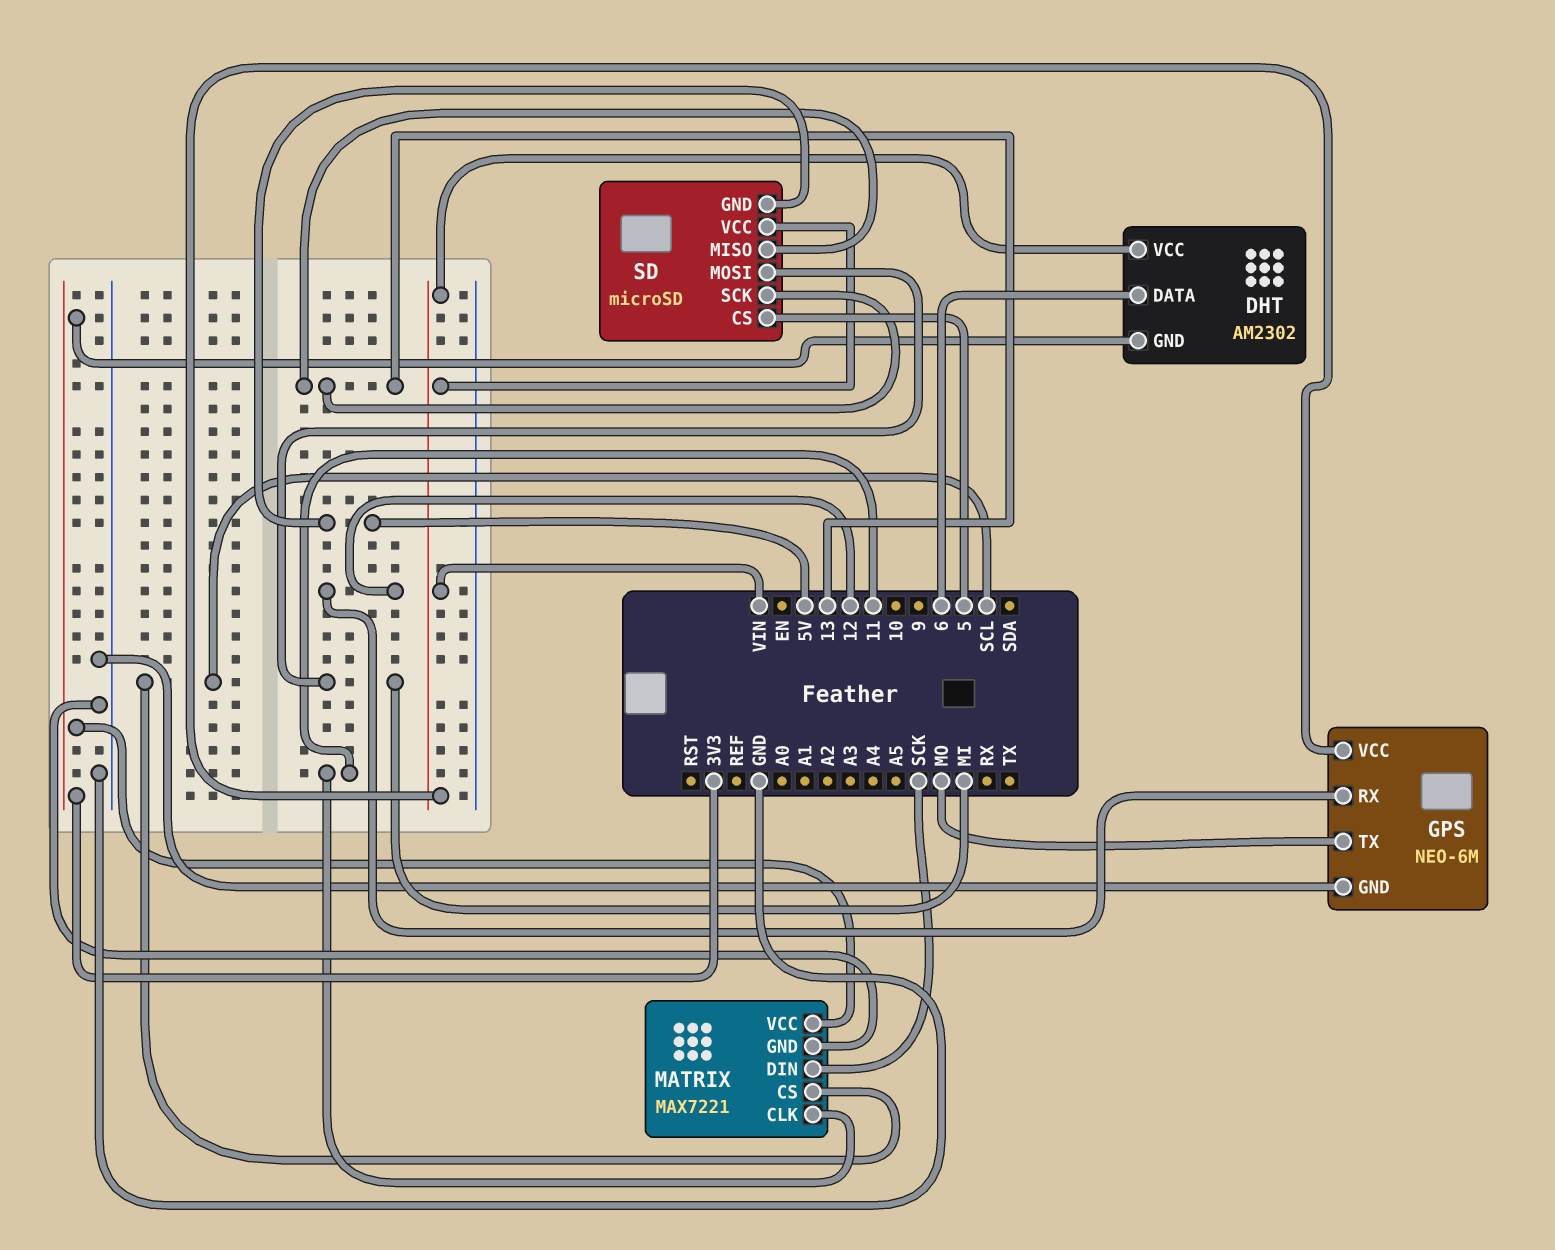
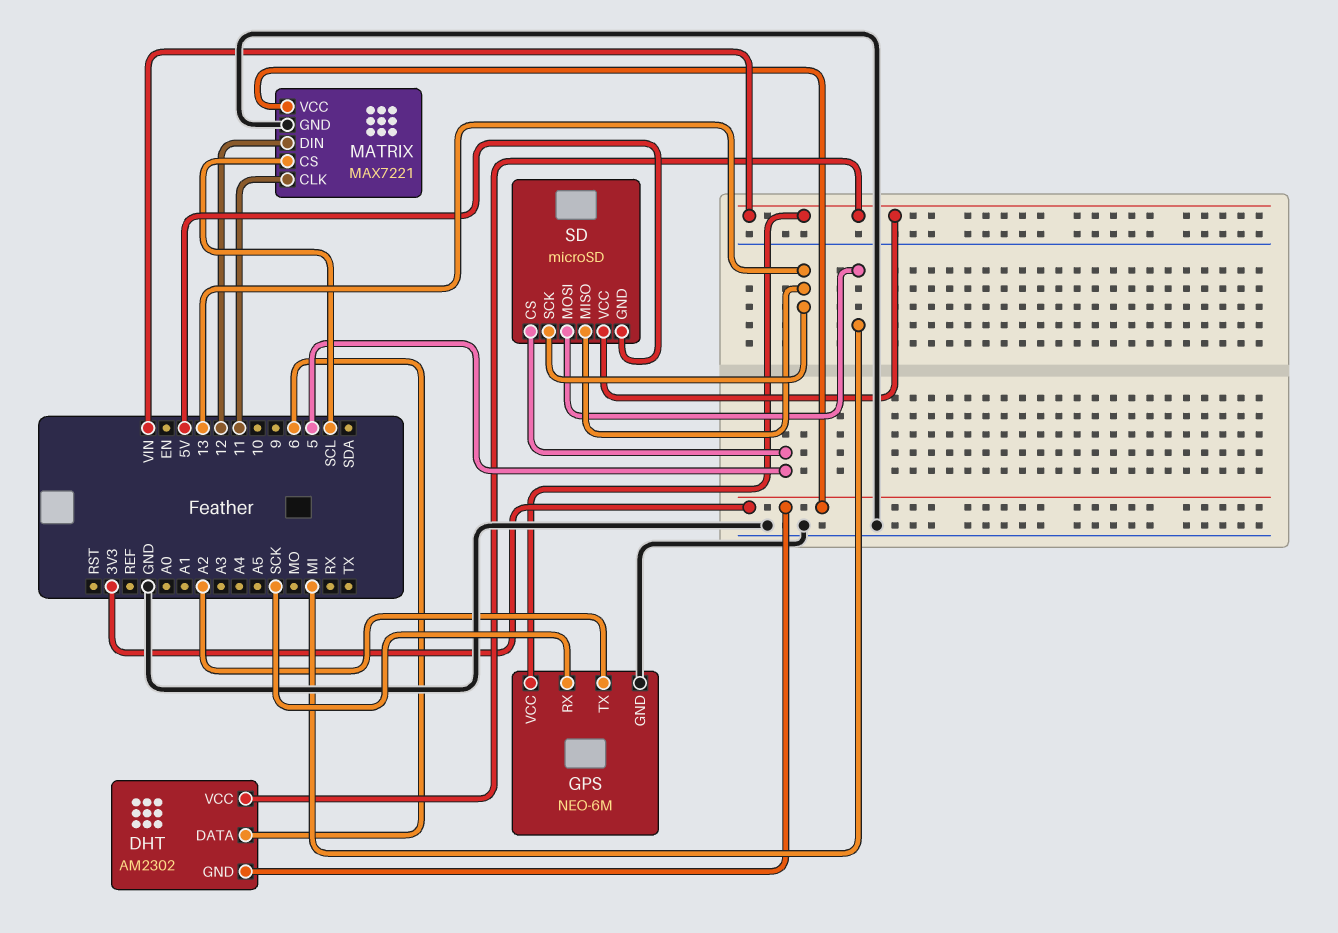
GPS pin RX: 12 -> SCK
GPS pin TX: MO -> A2
MATRIX pin DIN: SCK -> 12

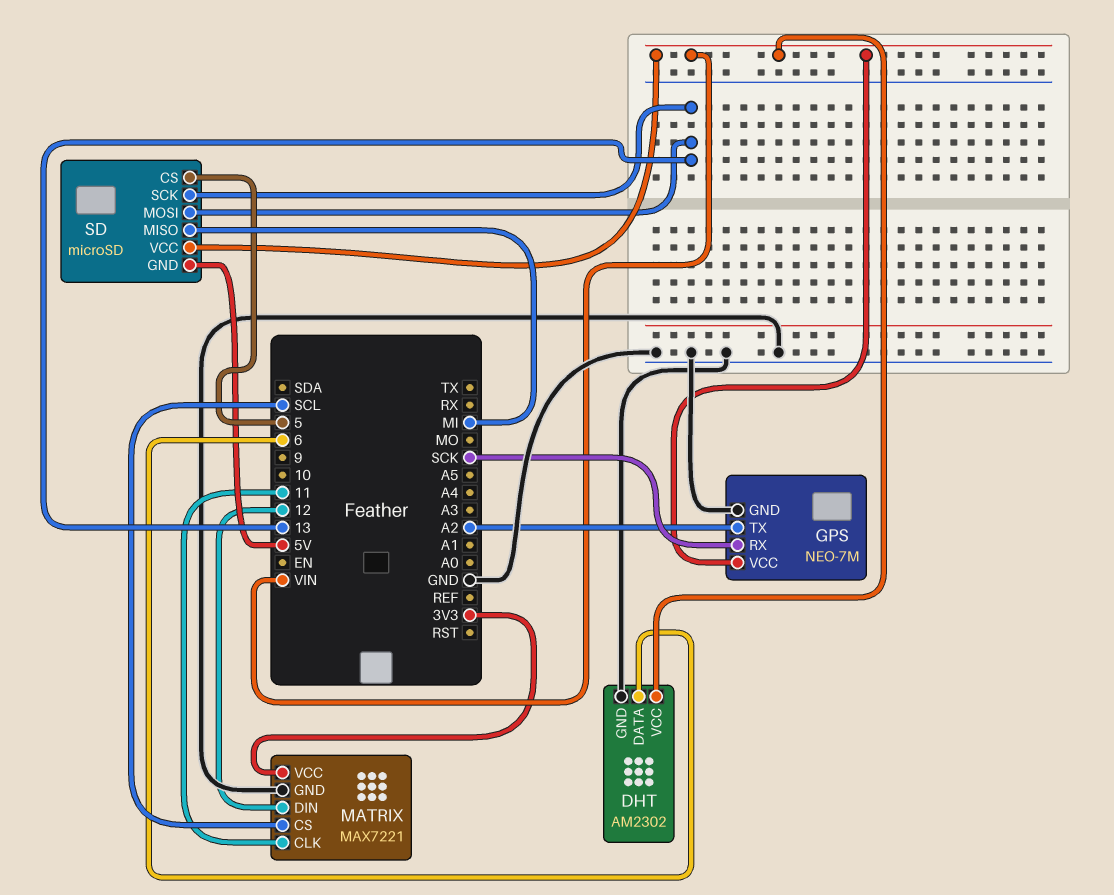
DHT pin GND: 3V3 -> GND
GPS: NEO-6M -> NEO-7M
SD pin MISO: 13 -> MI
SD pin MOSI: MI -> 13

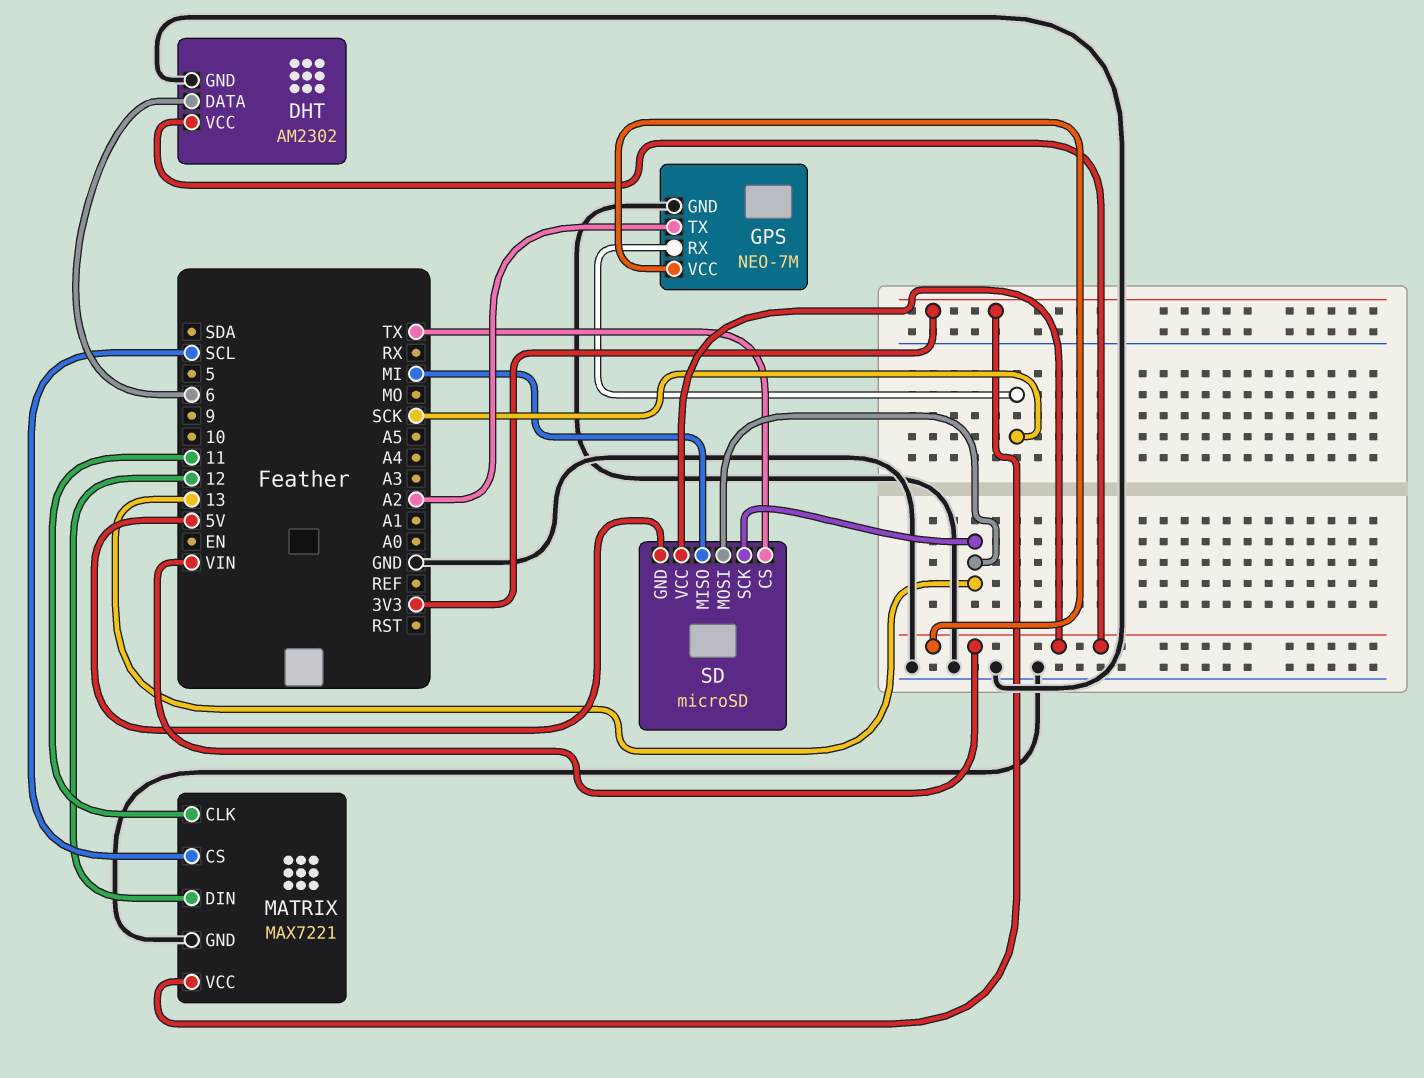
SD pin CS: 5 -> TX

